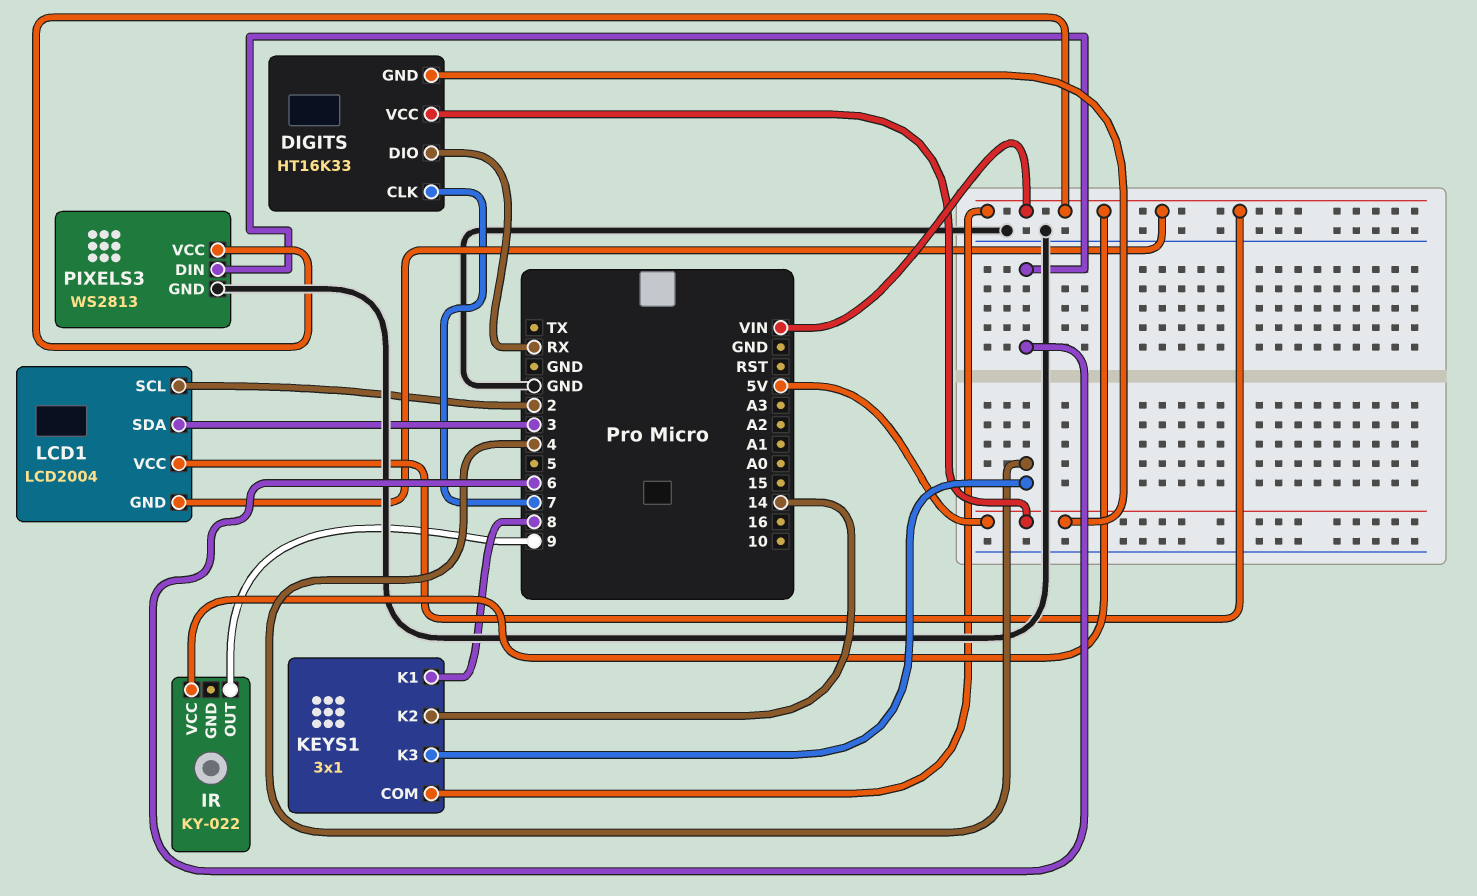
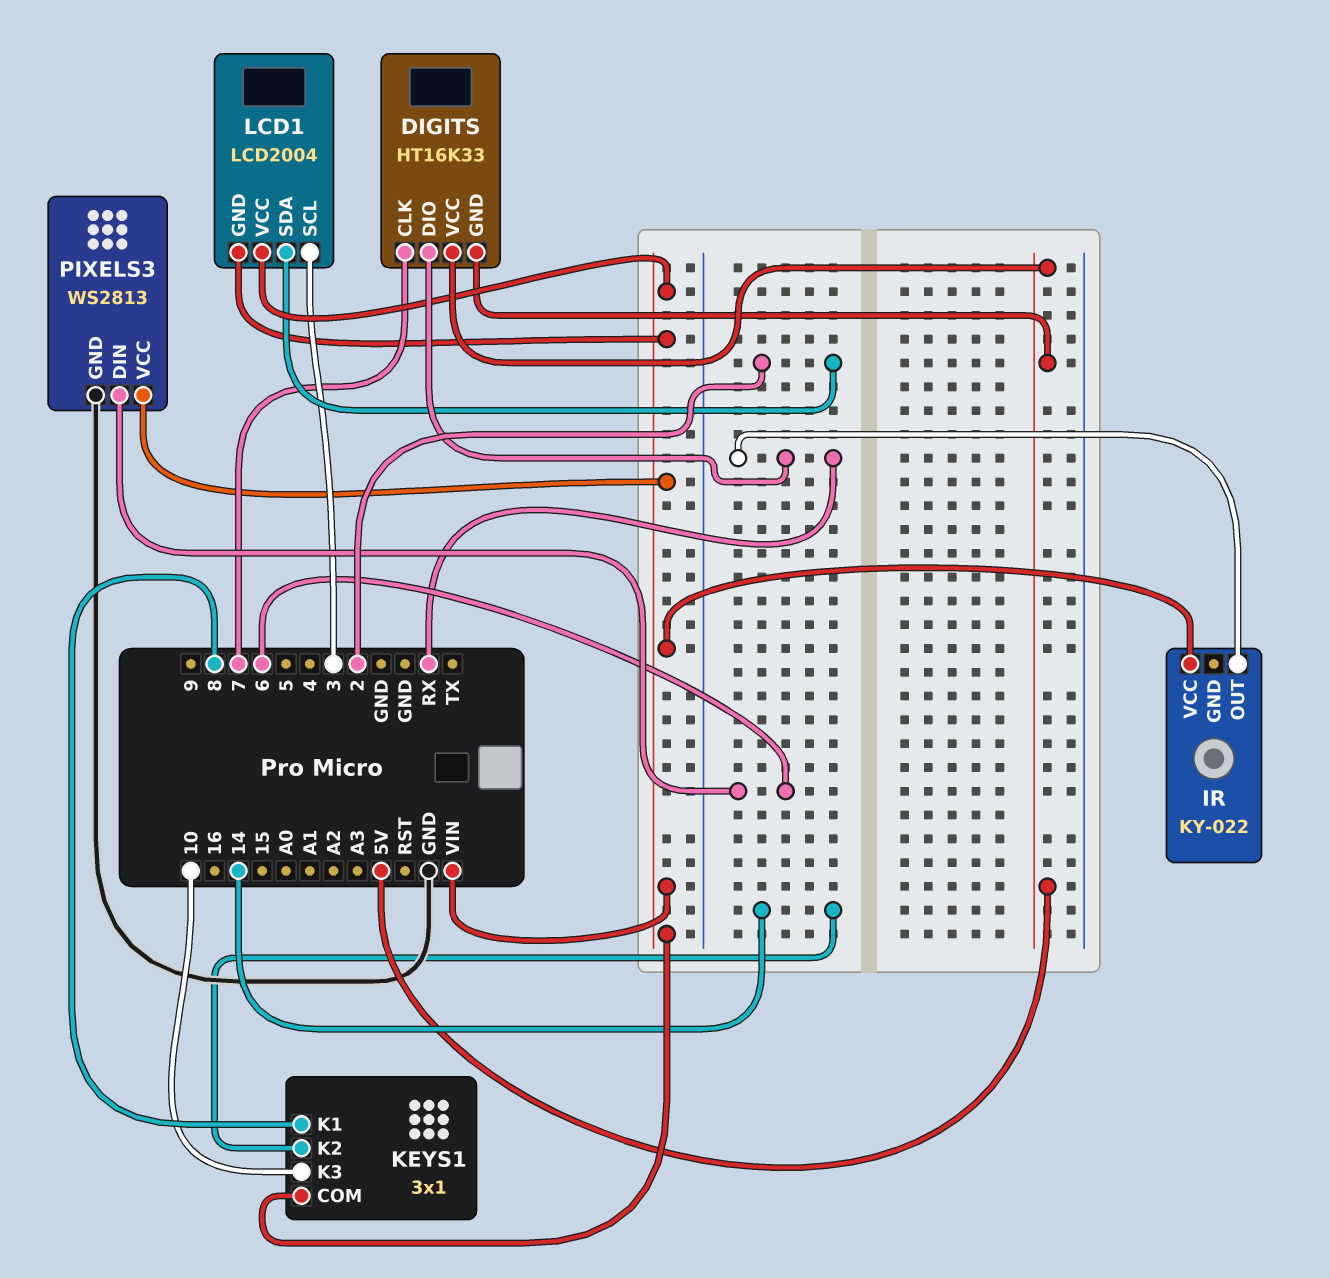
IR pin OUT: 9 -> RX
KEYS1 pin K3: 4 -> 10
LCD1 pin SCL: 2 -> 3
LCD1 pin SDA: 3 -> 2

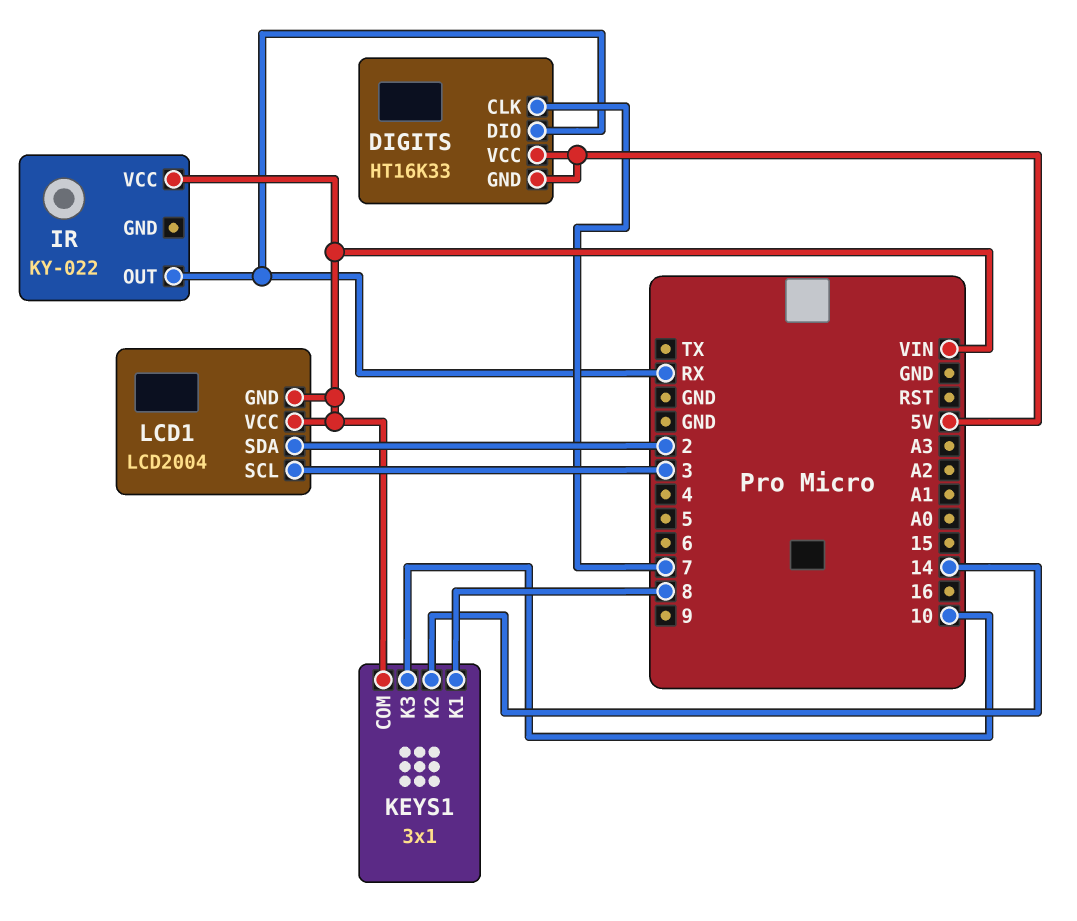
PIXELS3: WS2813 -> none
PIXELS3 pin DIN: 6 -> none
PIXELS3 pin GND: GND -> none
PIXELS3 pin VCC: VIN -> none

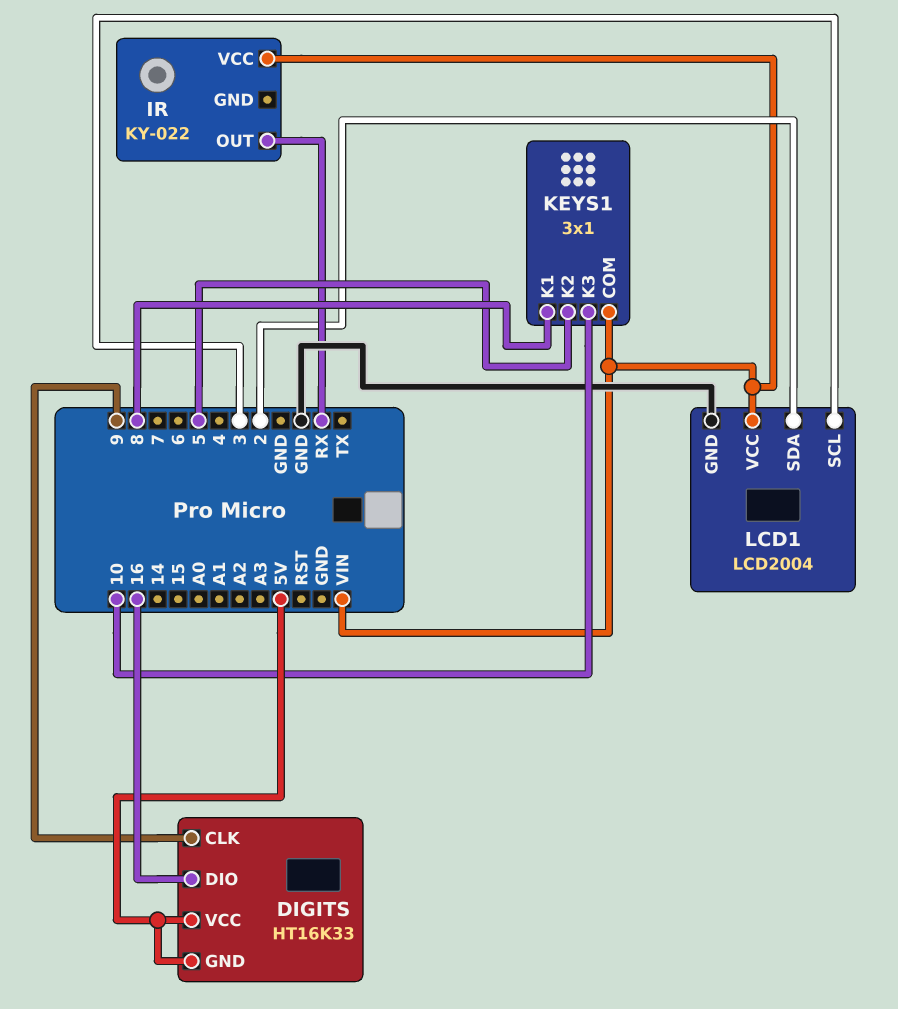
DIGITS pin CLK: 7 -> 9
DIGITS pin DIO: RX -> 16
KEYS1 pin K2: 14 -> 5
LCD1 pin GND: VIN -> GND

